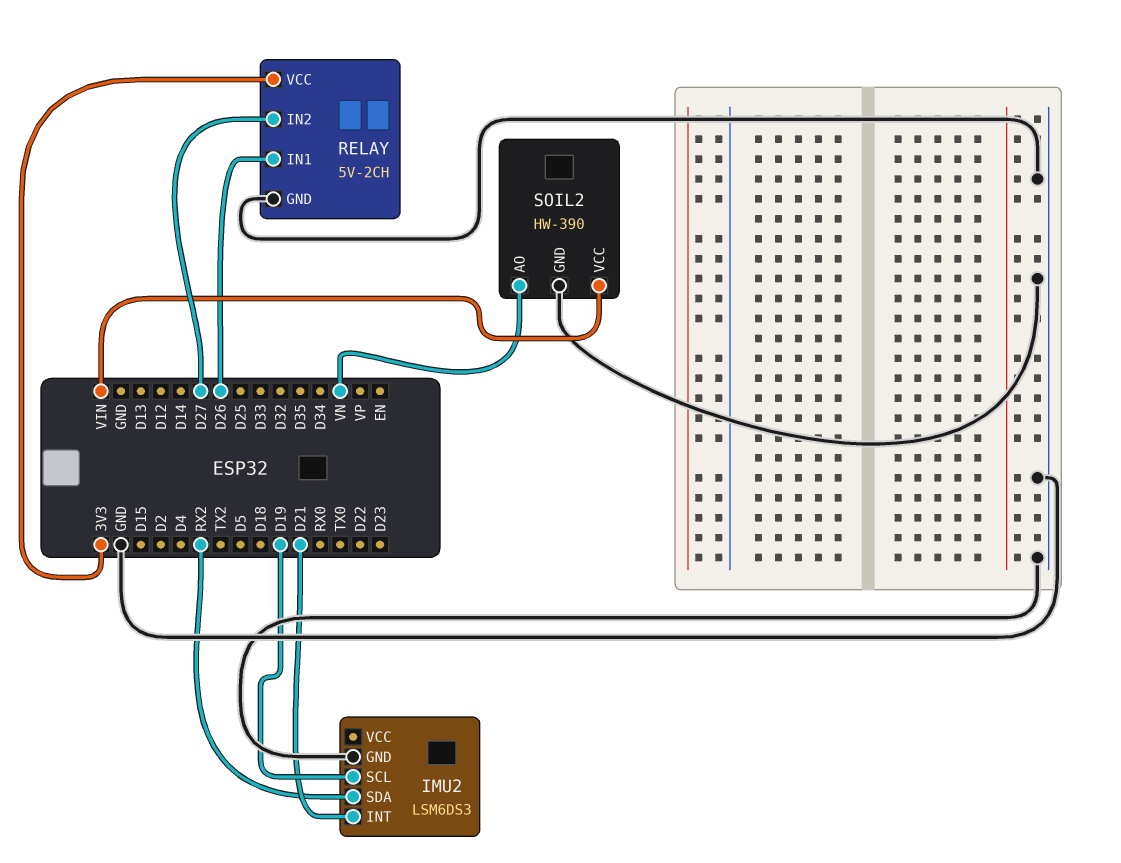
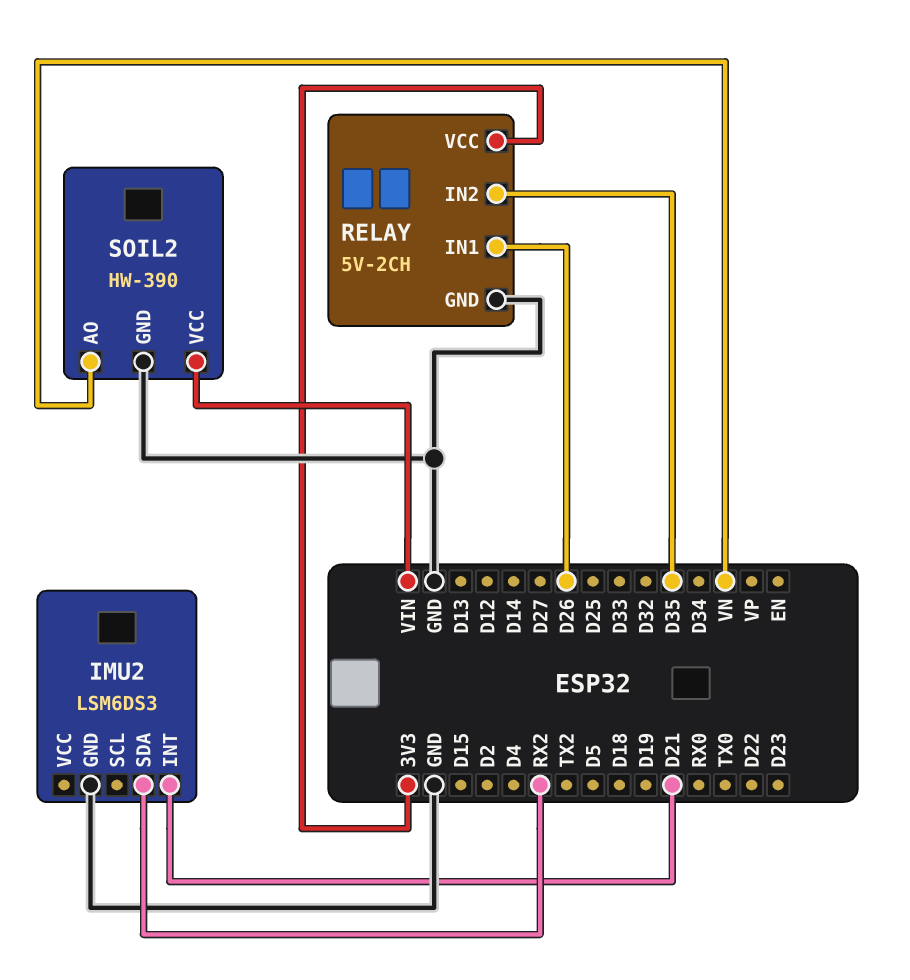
IMU2 pin SCL: D19 -> none
RELAY pin IN2: D27 -> D35

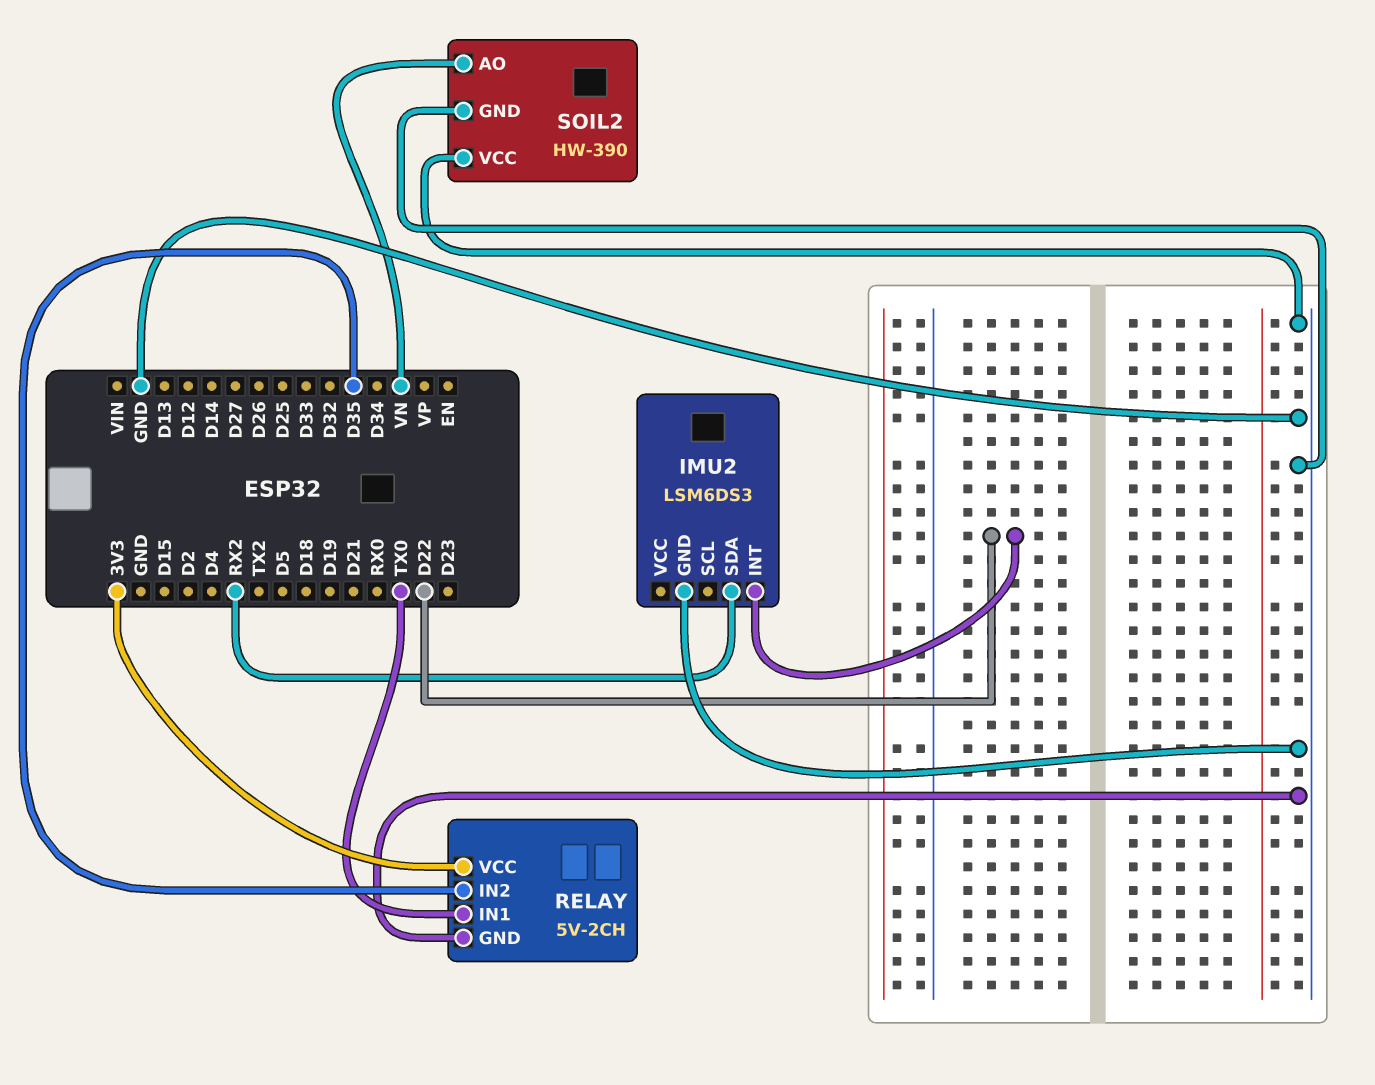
IMU2 pin INT: D21 -> D22
RELAY pin IN1: D26 -> TX0
SOIL2 pin VCC: VIN -> GND

